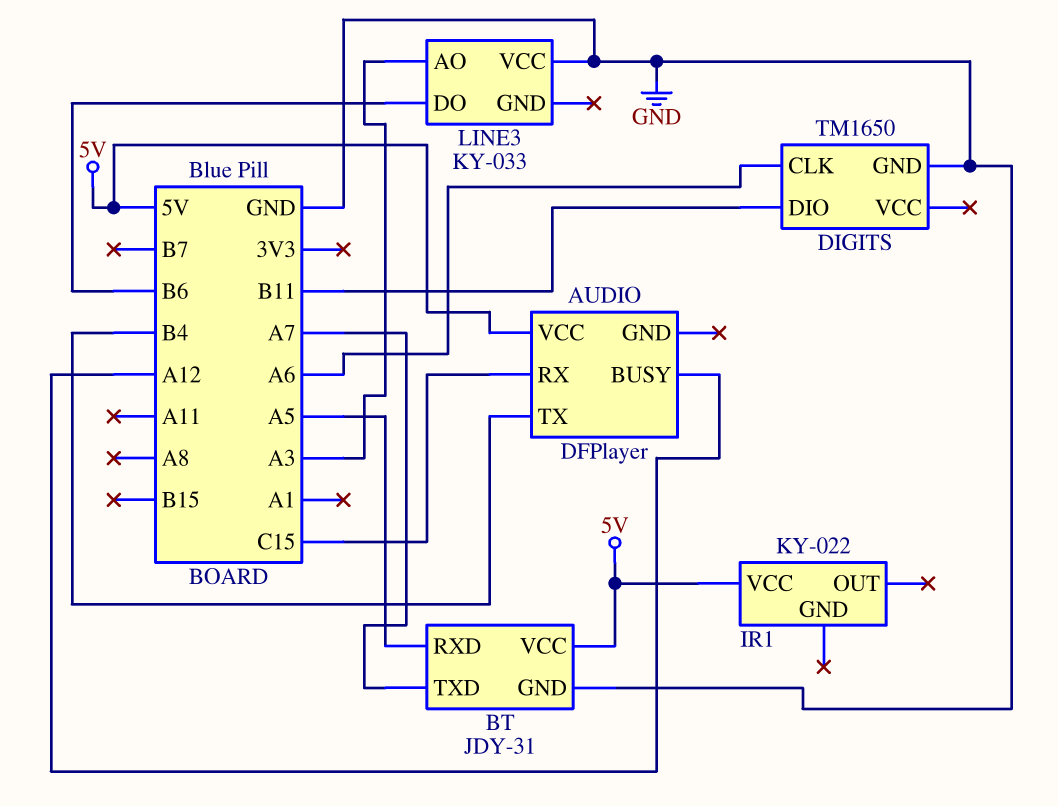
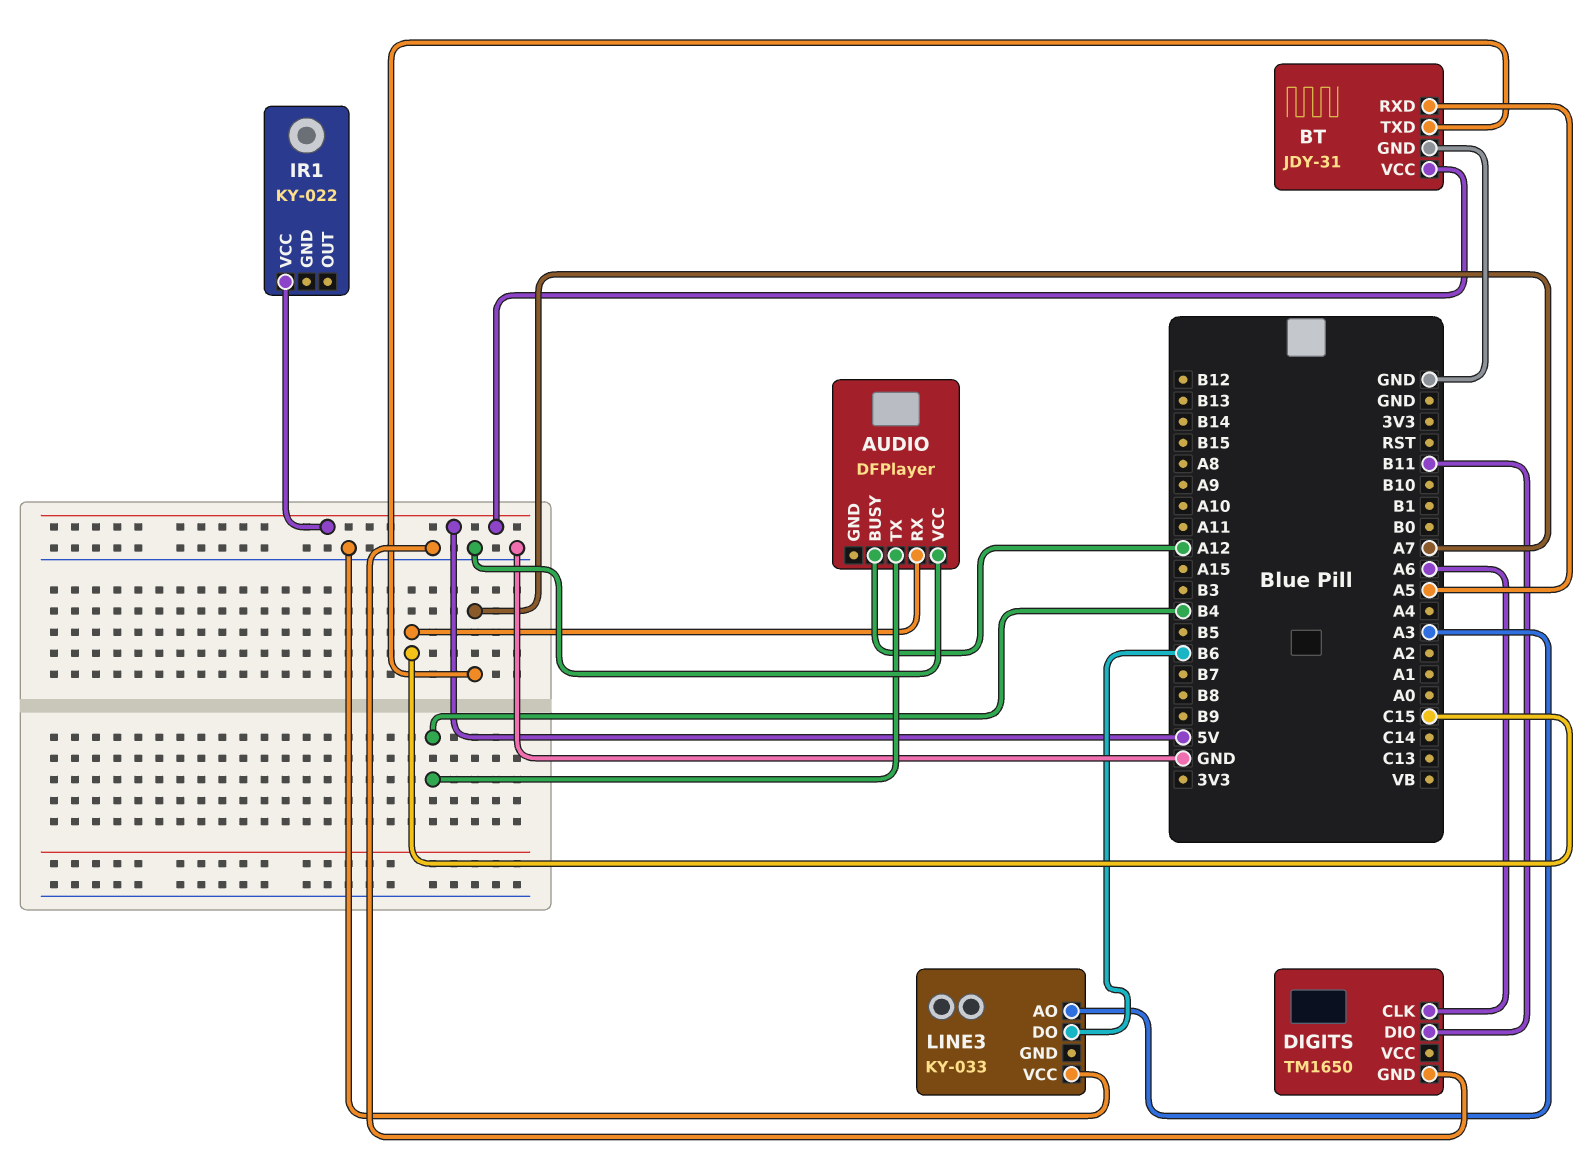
AUDIO pin VCC: 5V -> GND

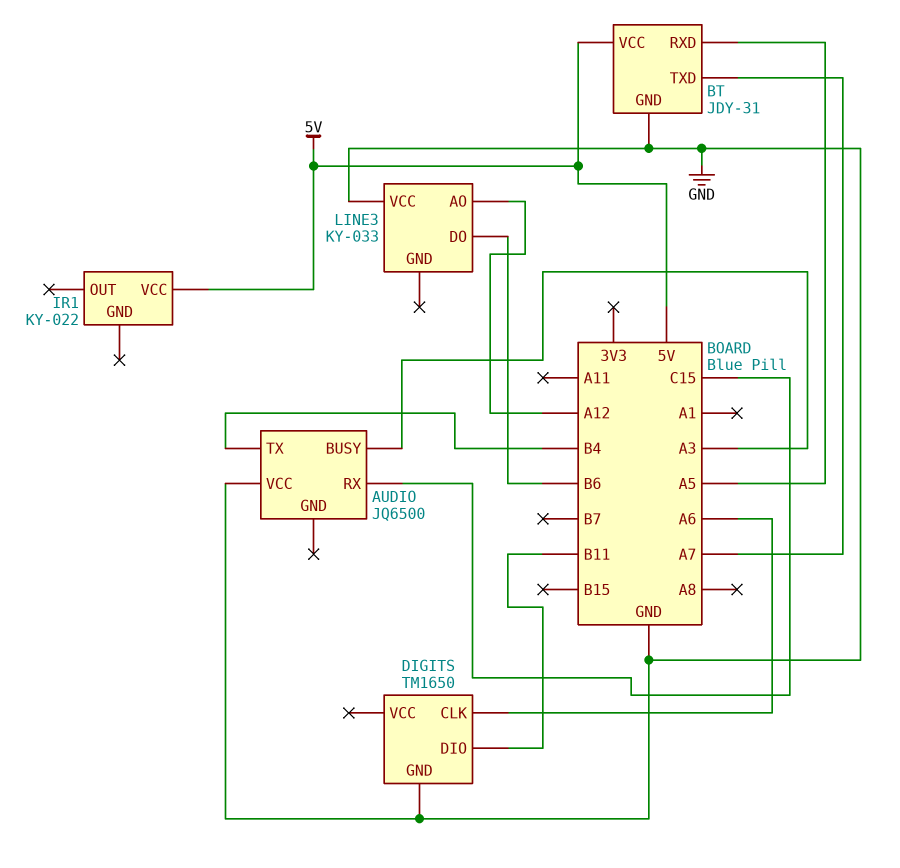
AUDIO: DFPlayer -> JQ6500
AUDIO pin BUSY: A12 -> A3
LINE3 pin AO: A3 -> A12

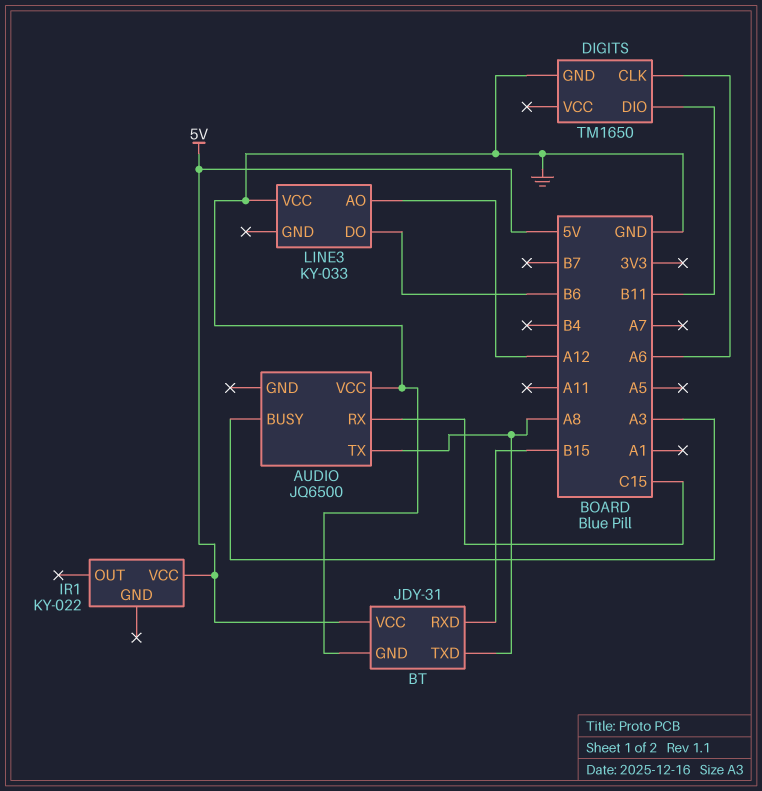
AUDIO pin TX: B4 -> A8
BT pin RXD: A5 -> B15
BT pin TXD: A7 -> A8

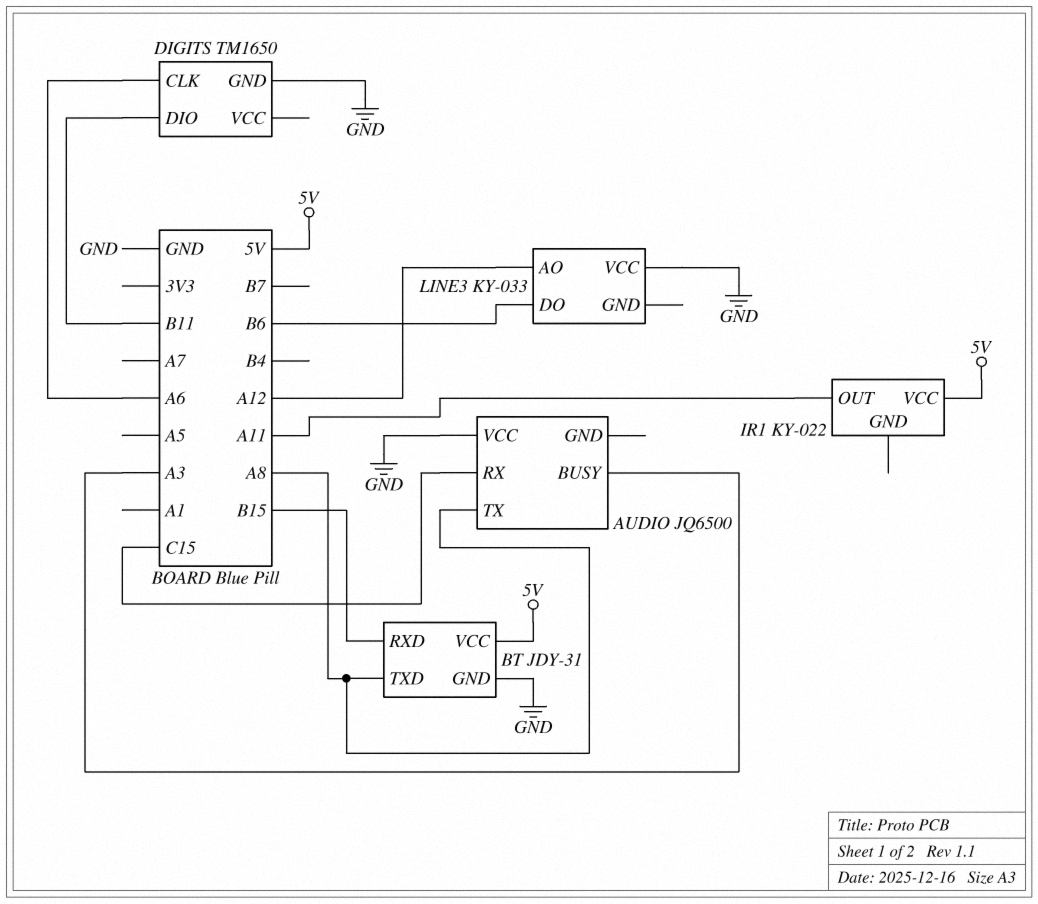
IR1 pin OUT: none -> A11

